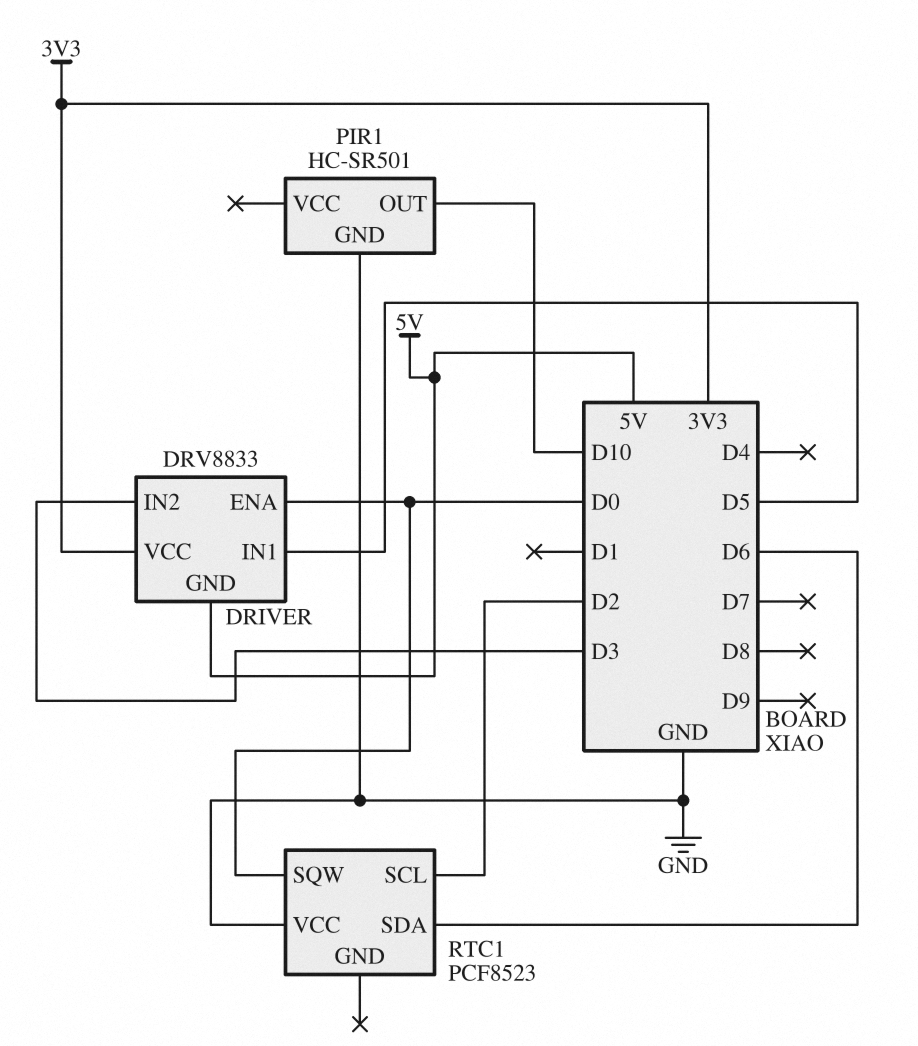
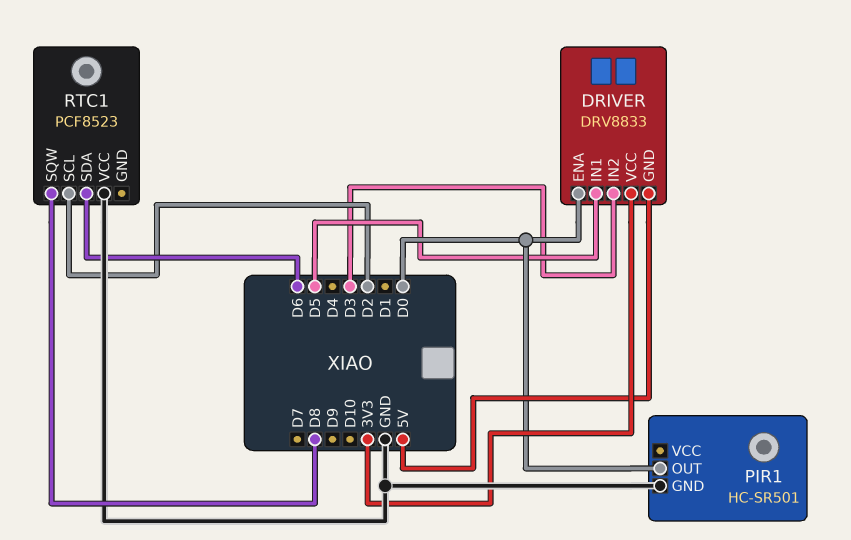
PIR1 pin OUT: D10 -> D0
RTC1 pin SQW: D0 -> D8

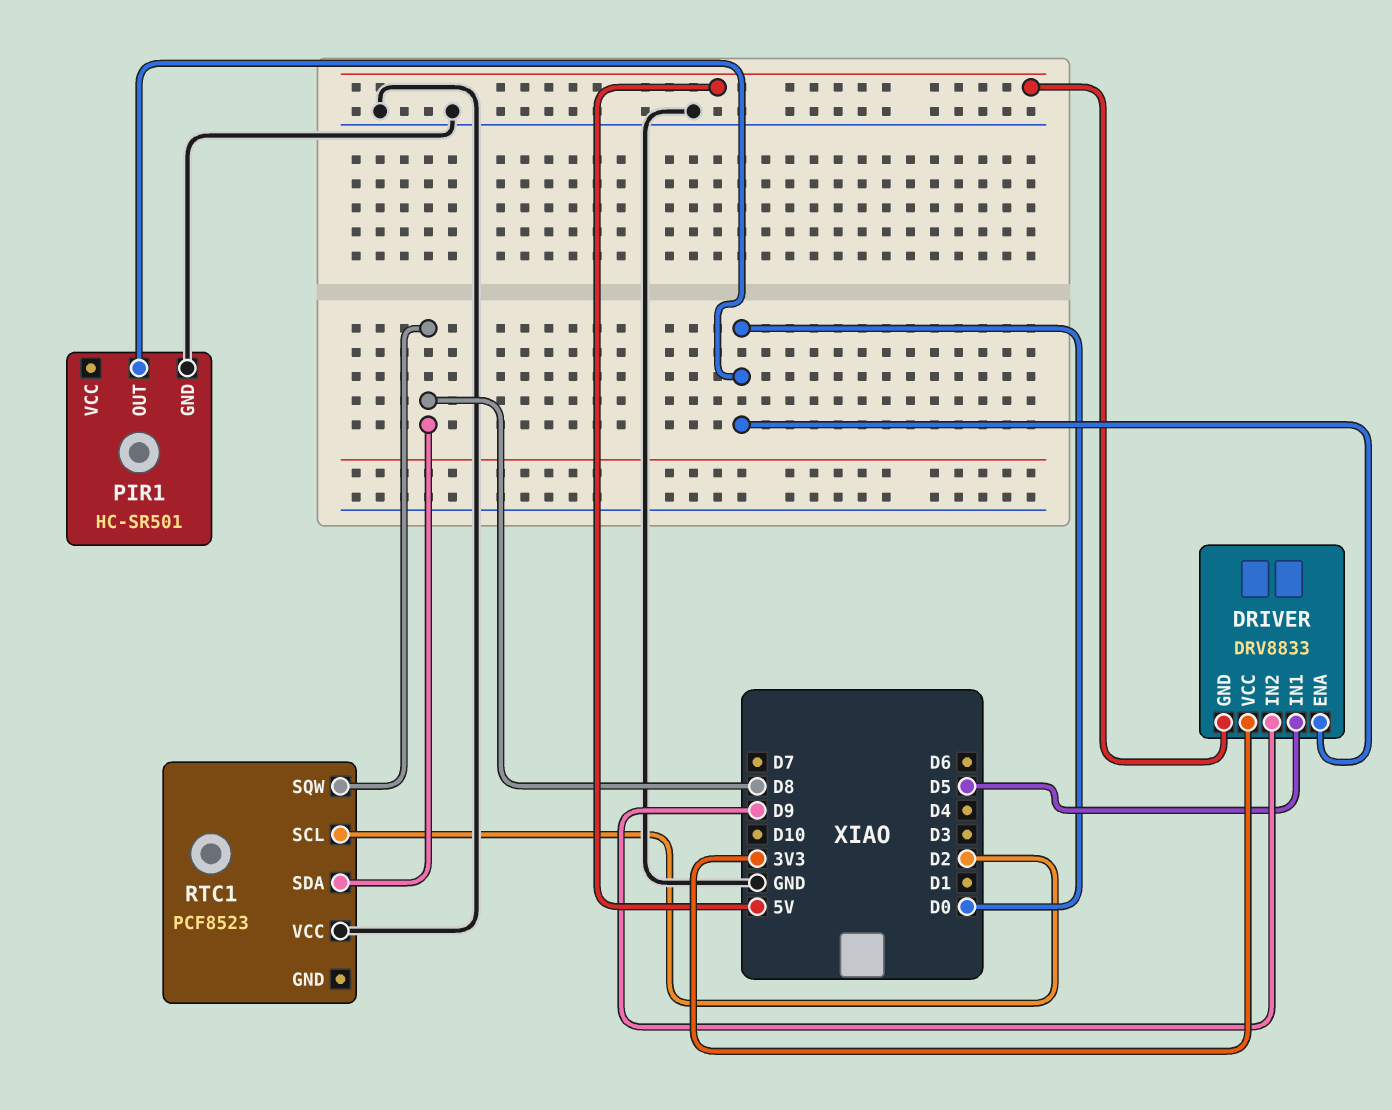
DRIVER pin IN2: D3 -> D9
RTC1 pin SDA: D6 -> D8

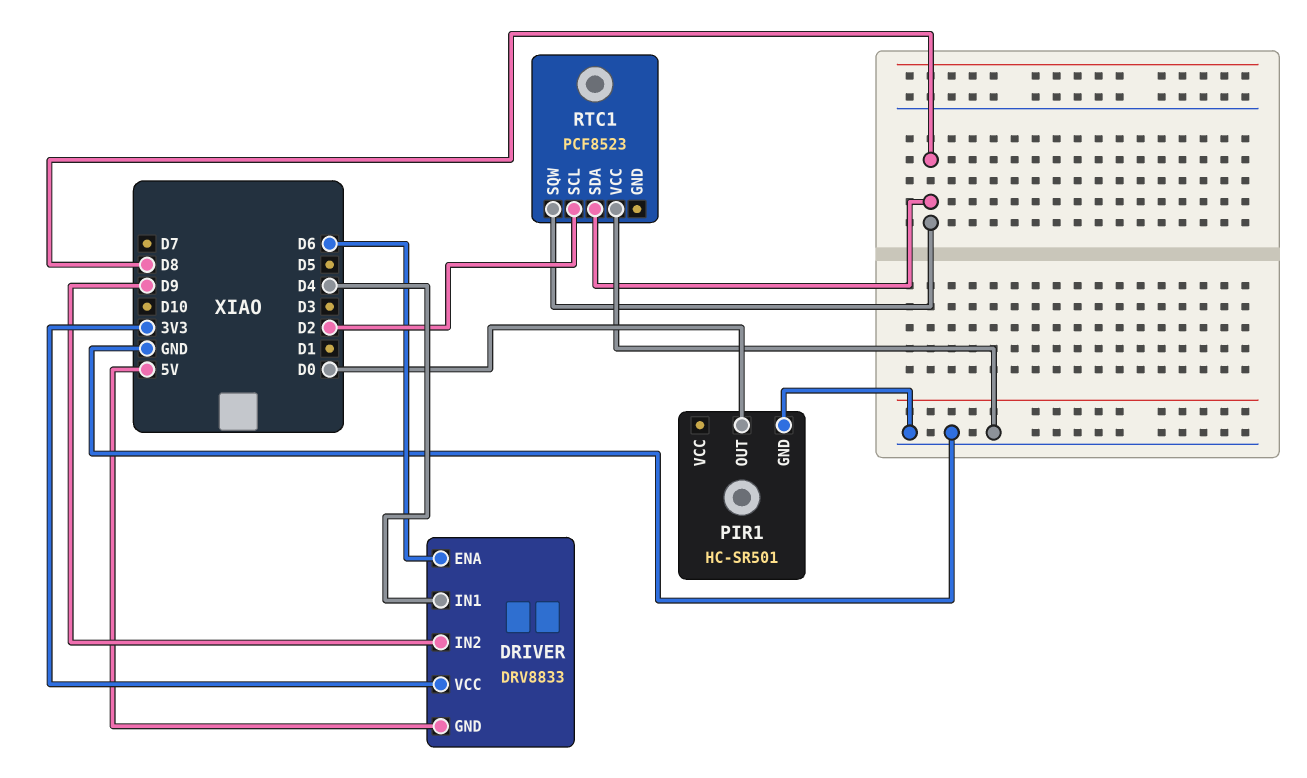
DRIVER pin ENA: D0 -> D6
DRIVER pin IN1: D5 -> D4

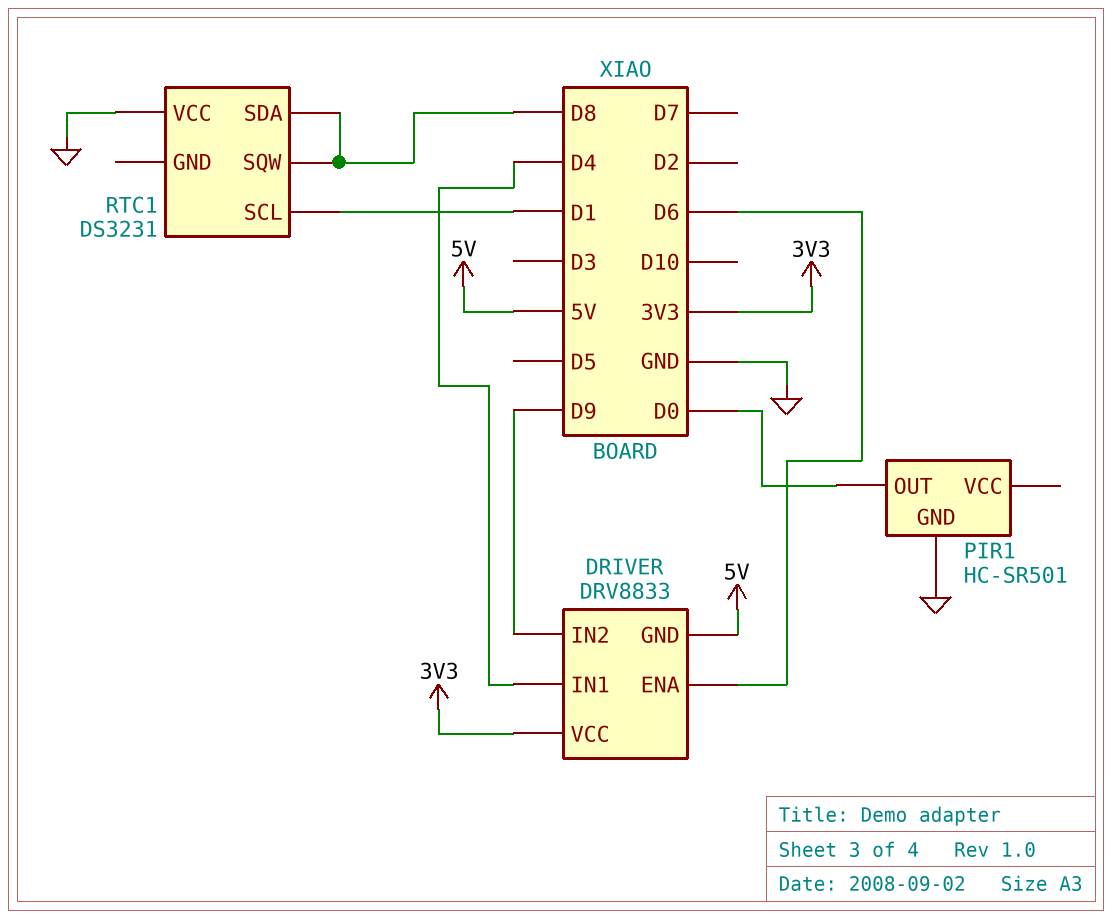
RTC1: PCF8523 -> DS3231
RTC1 pin SCL: D2 -> D1

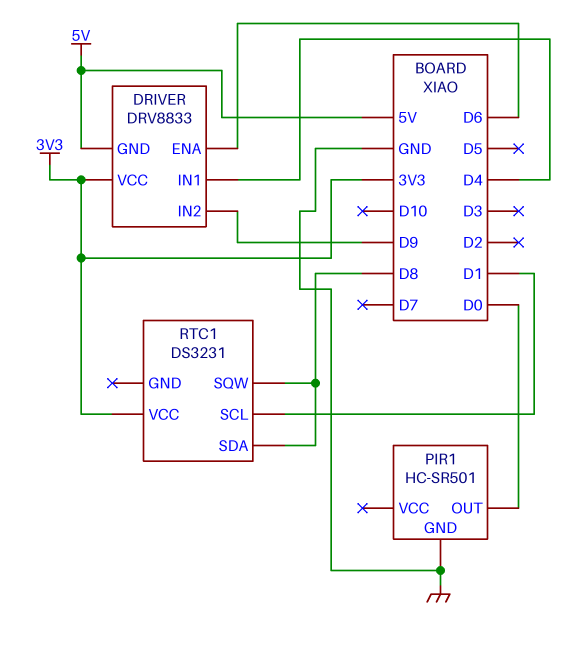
RTC1 pin VCC: GND -> 3V3

